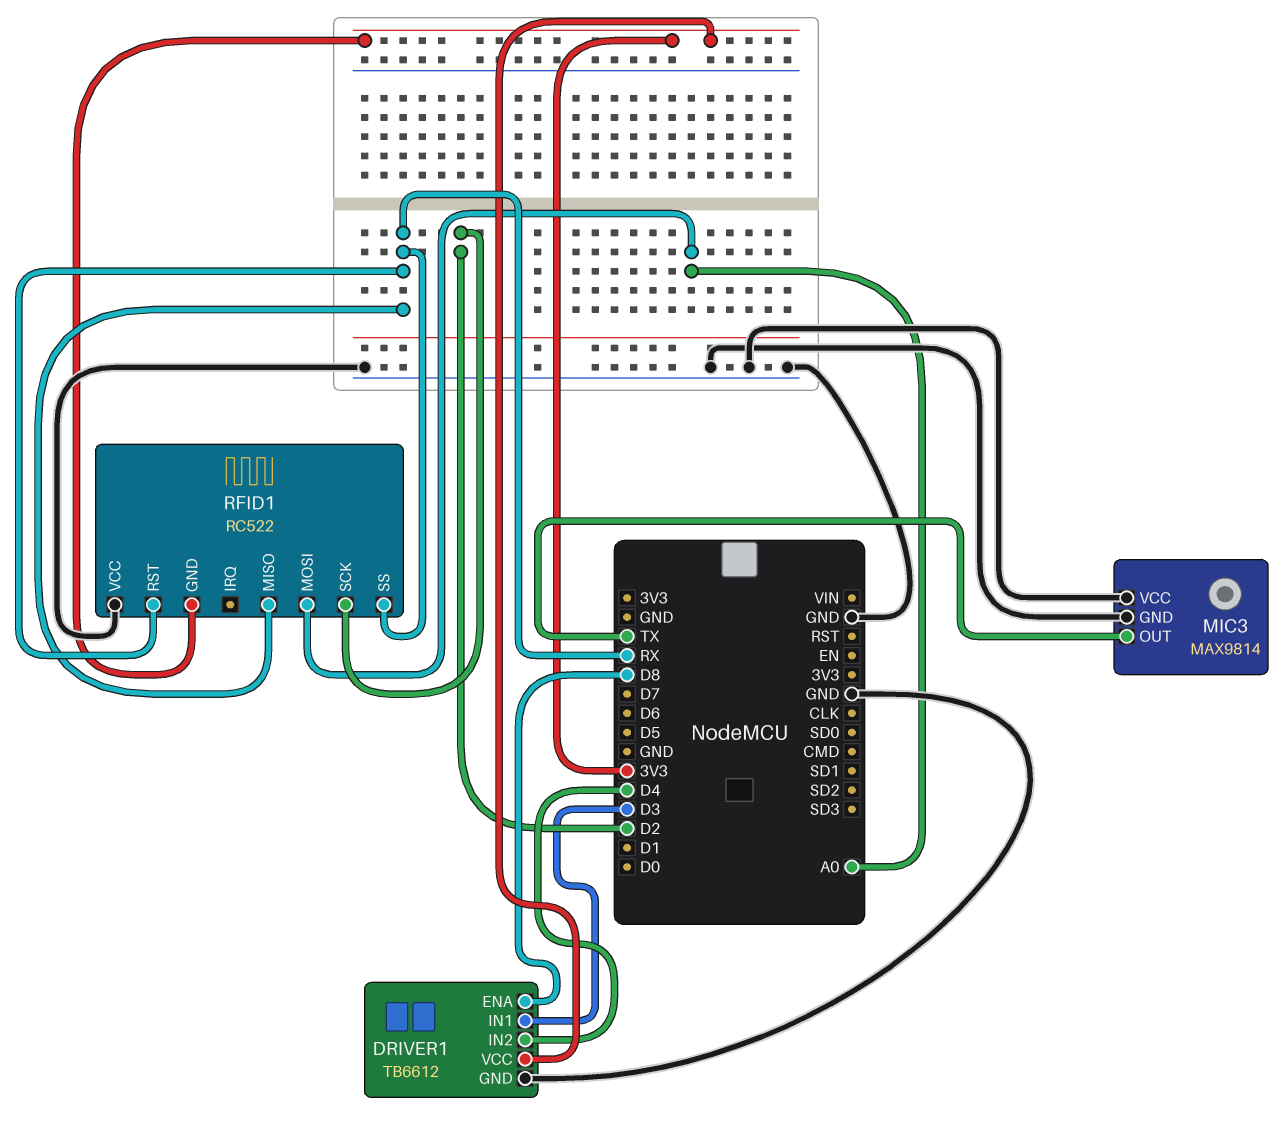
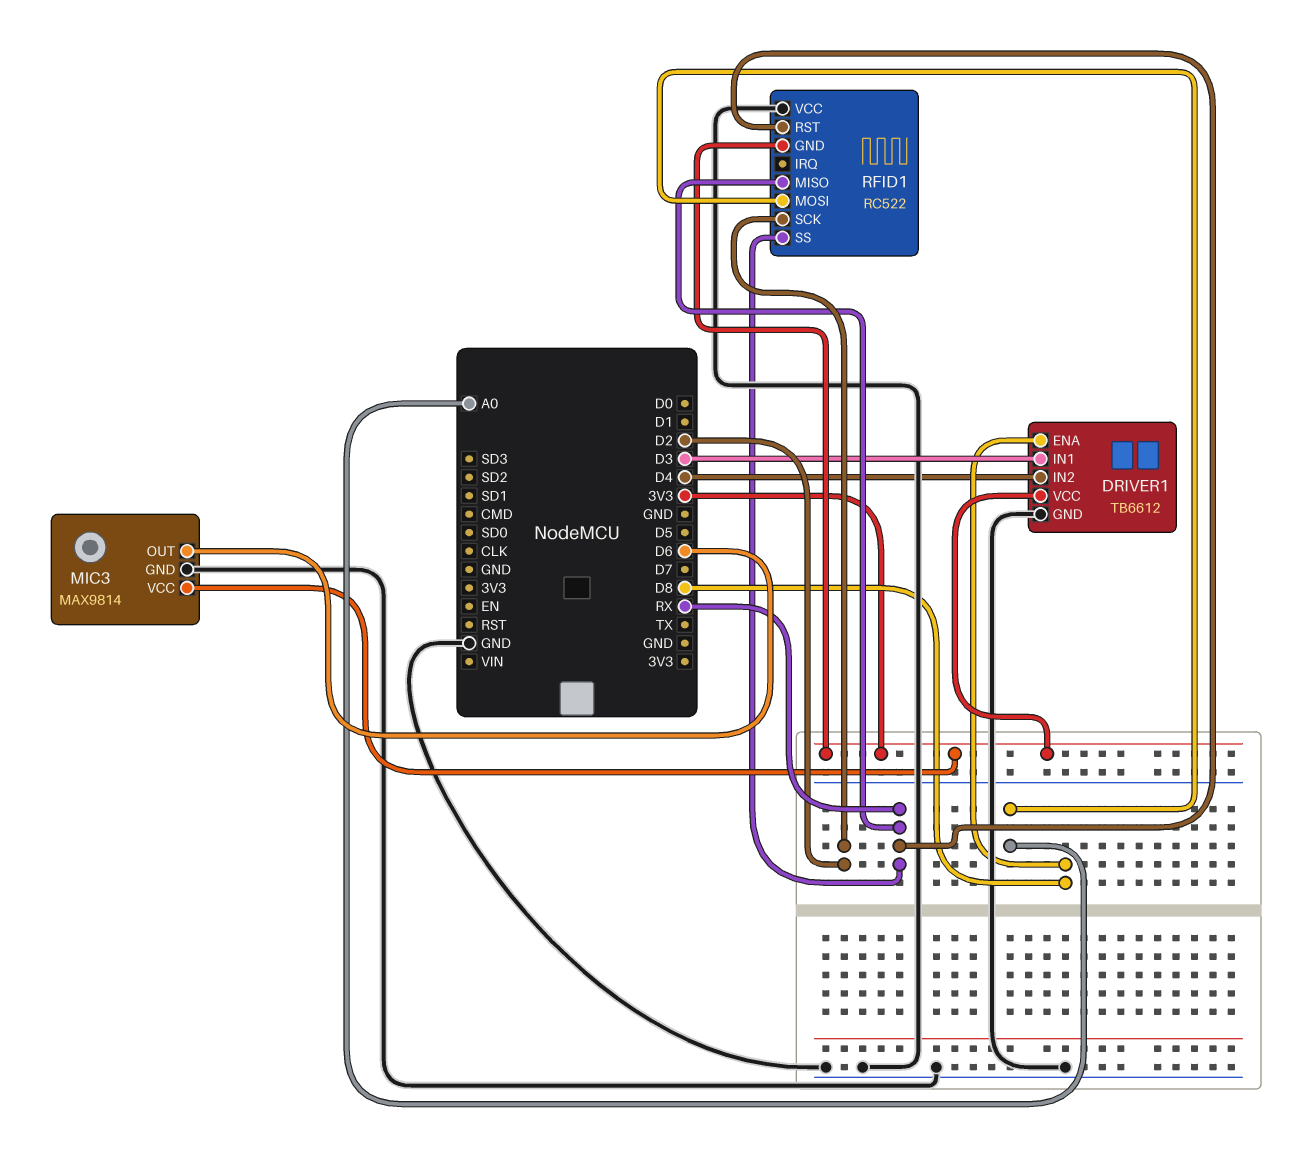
MIC3 pin OUT: TX -> D6
MIC3 pin VCC: GND -> 3V3

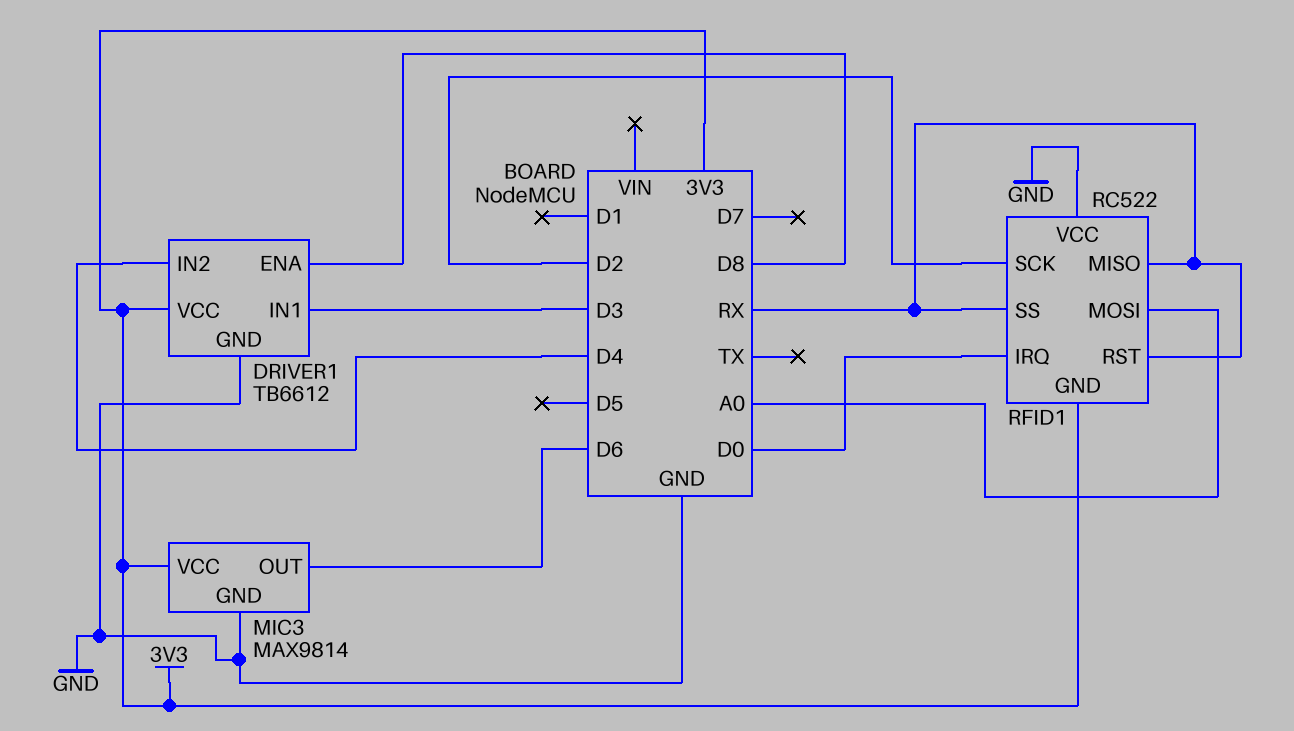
RFID1 pin IRQ: none -> D0

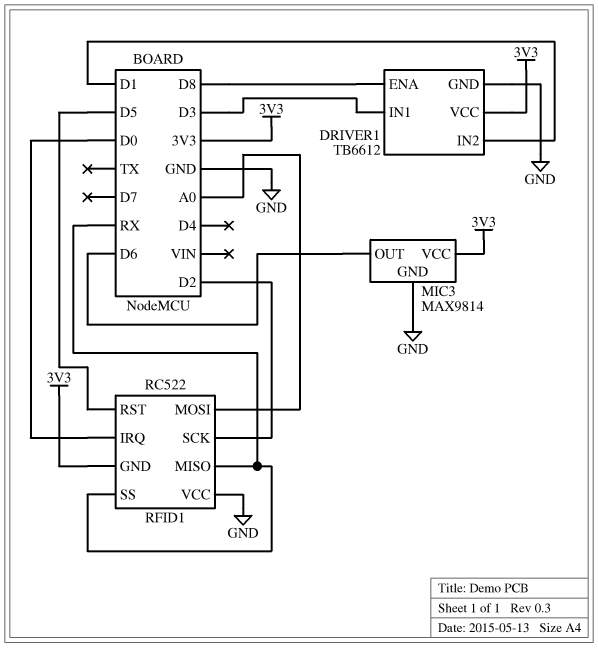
DRIVER1 pin IN2: D4 -> D1
RFID1 pin RST: RX -> D5

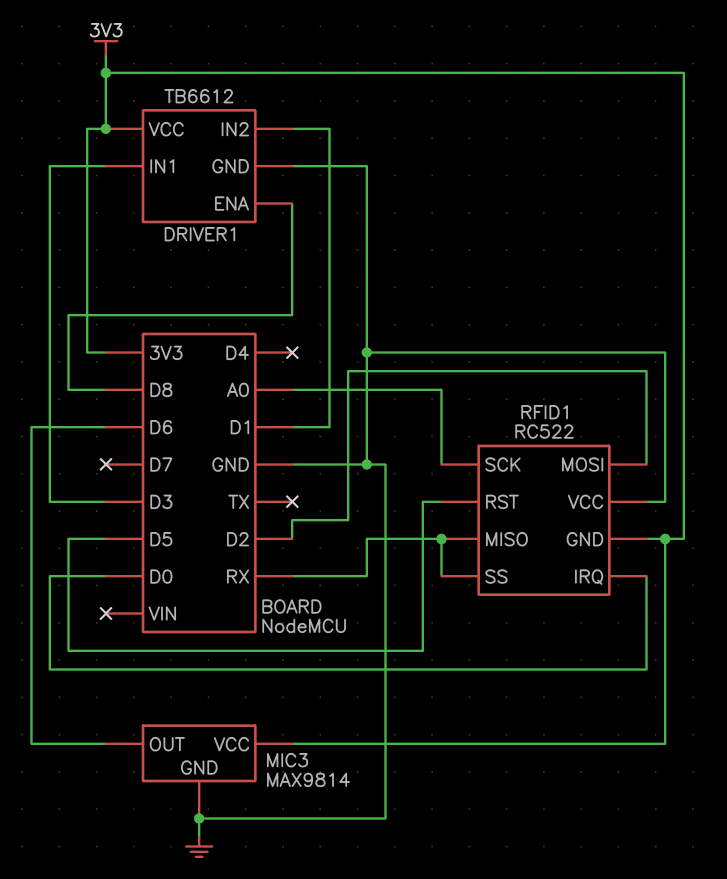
RFID1 pin MOSI: A0 -> D2
RFID1 pin SCK: D2 -> A0

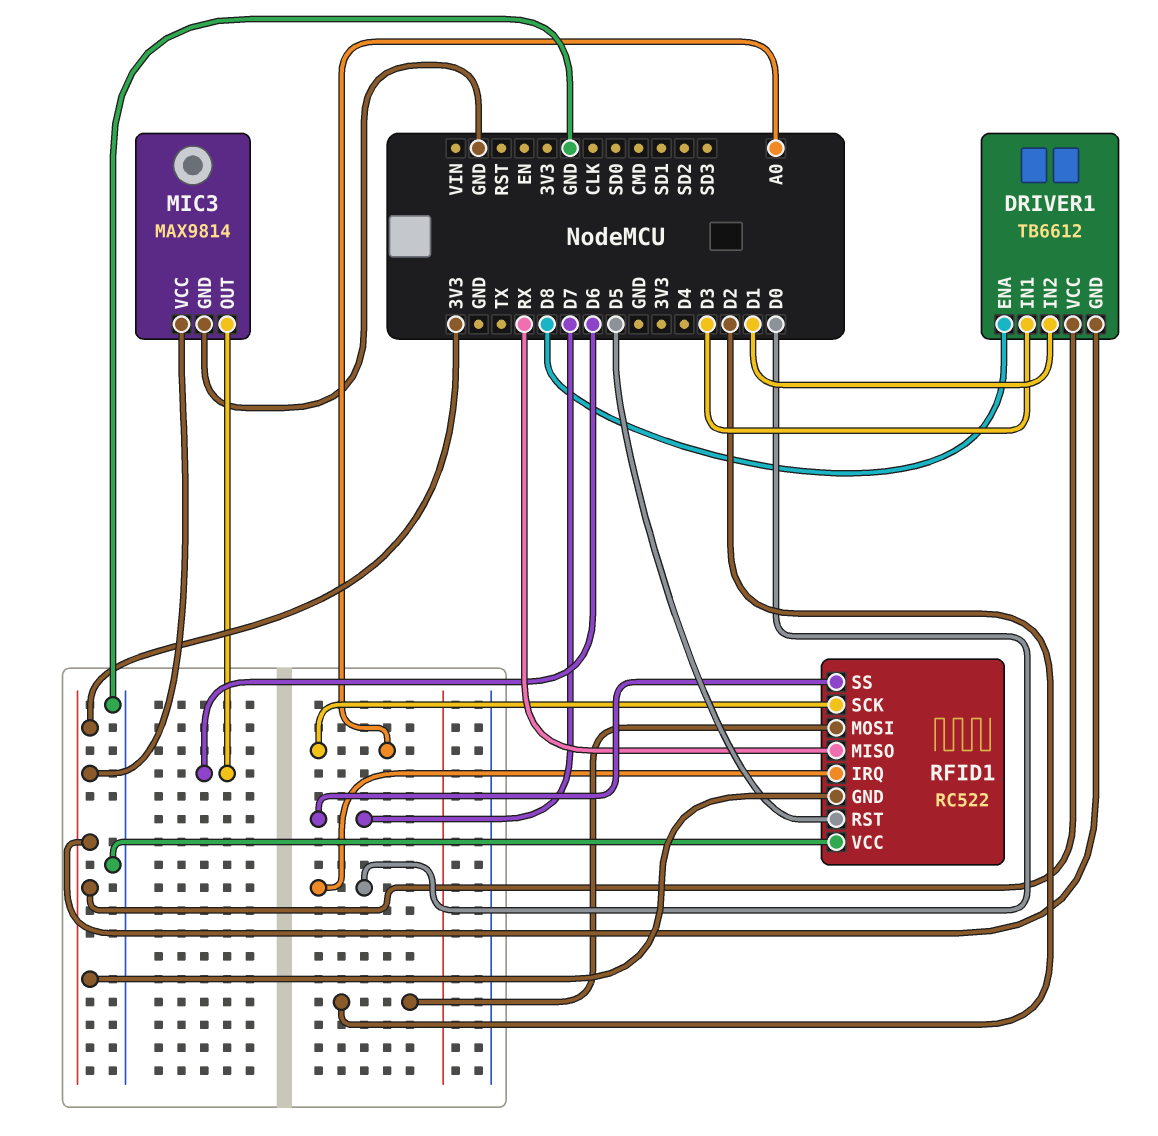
DRIVER1 pin GND: GND -> 3V3
RFID1 pin SS: RX -> D7

